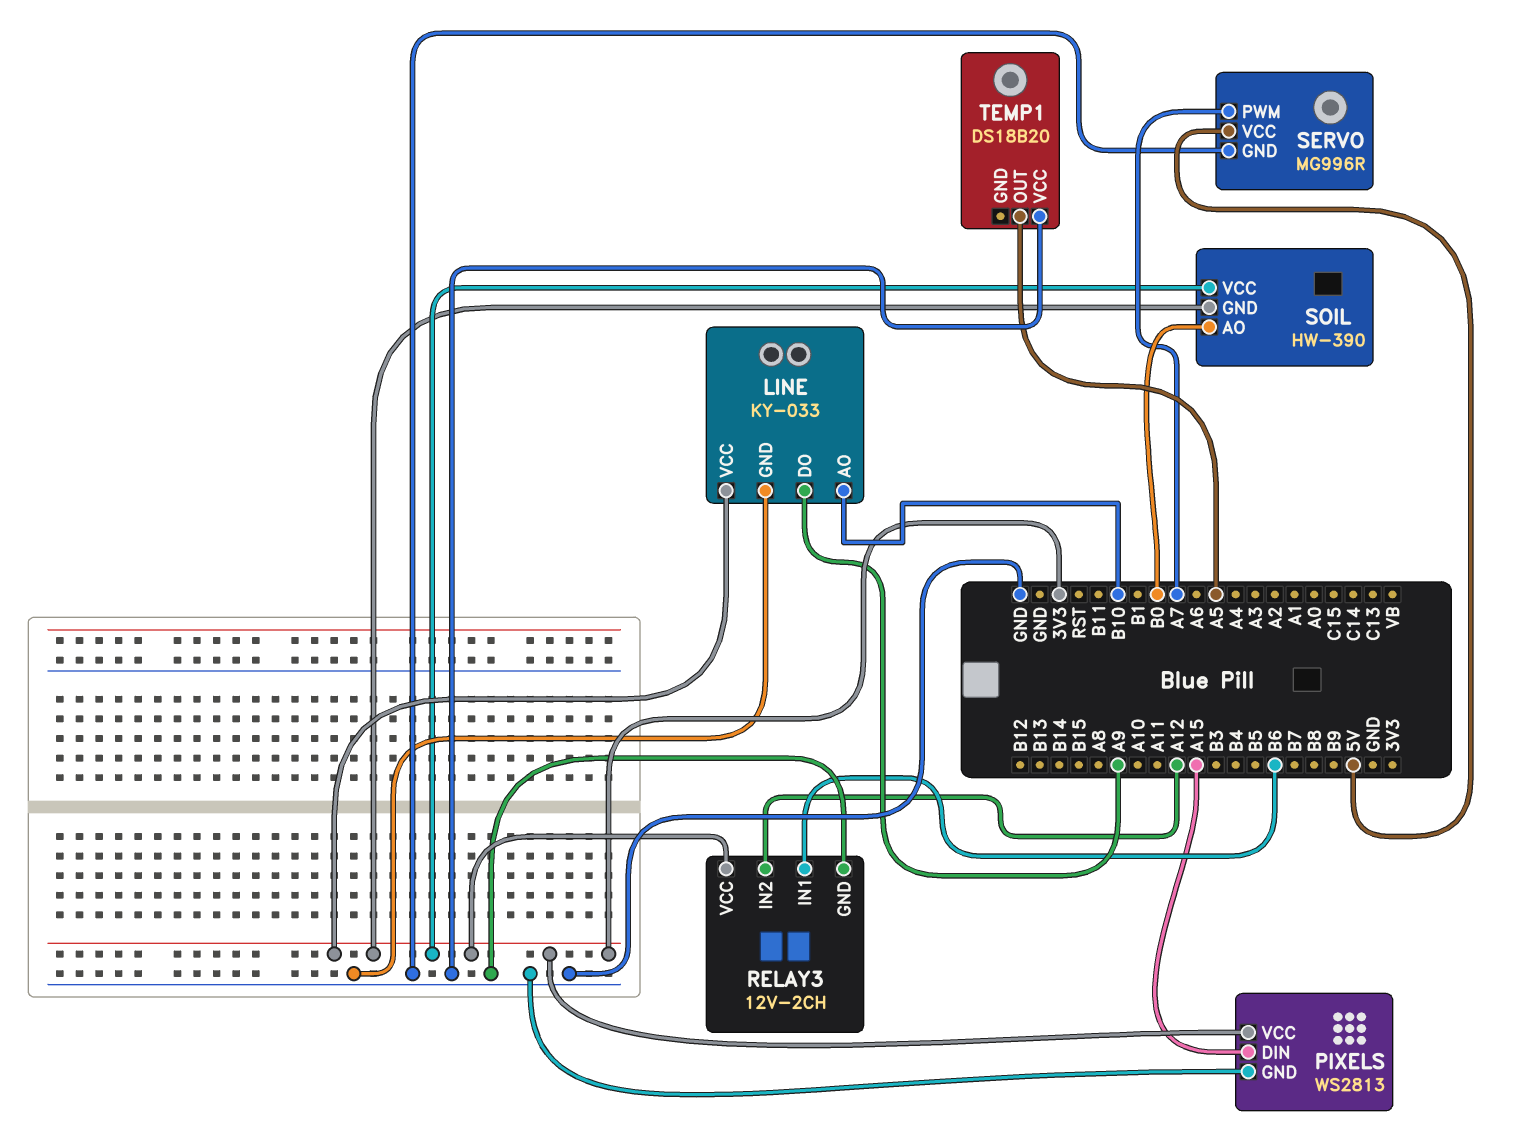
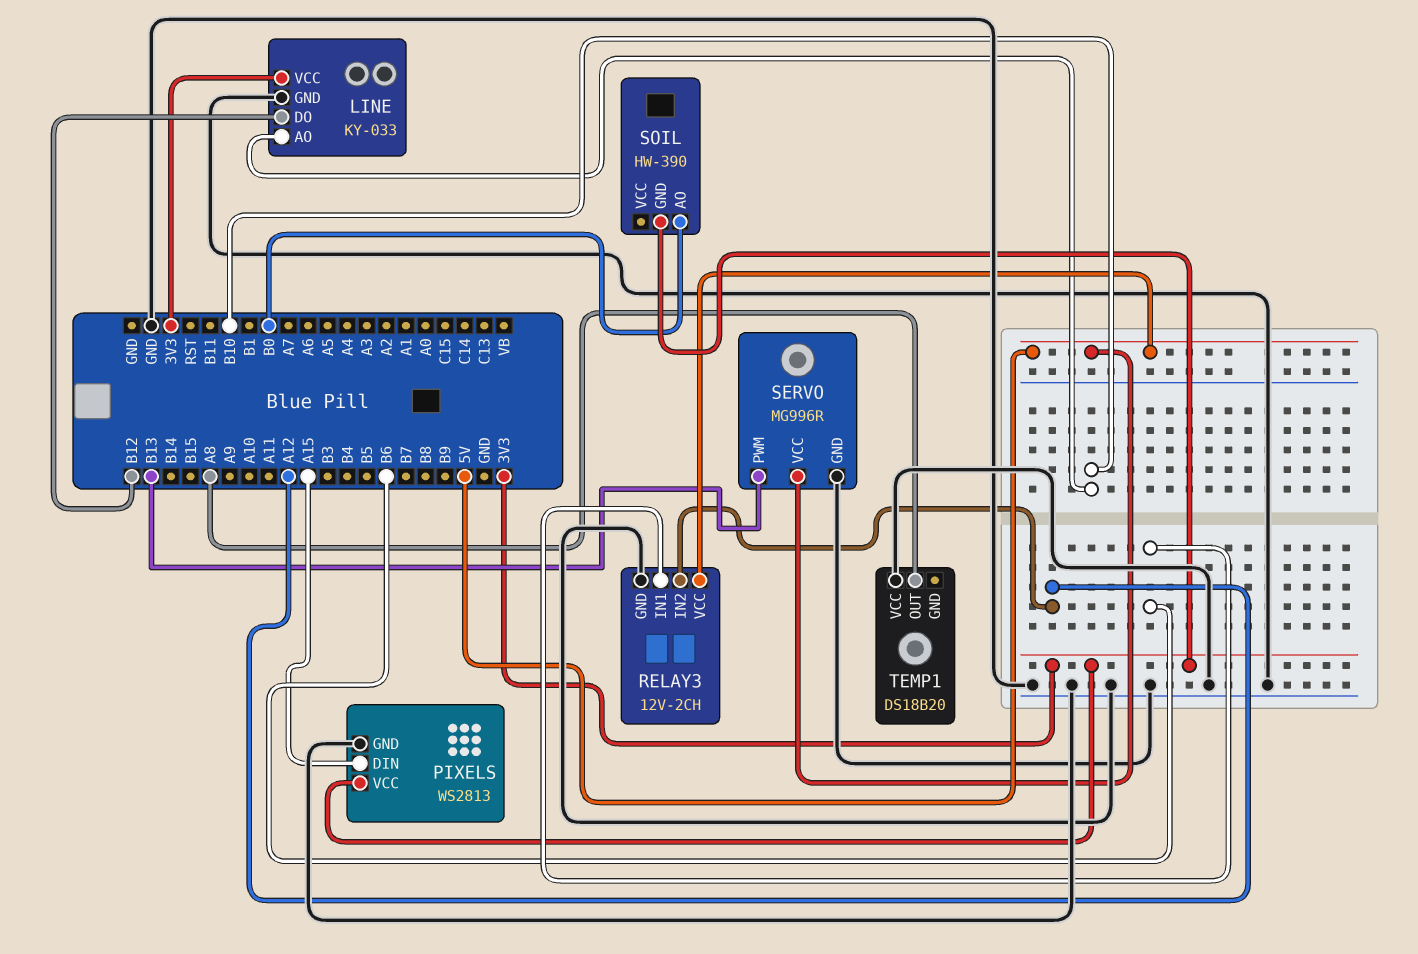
LINE pin DO: A9 -> B12
RELAY3 pin VCC: 3V3 -> 5V
SERVO pin PWM: A7 -> B13
SOIL pin VCC: 3V3 -> none
TEMP1 pin OUT: A5 -> A8

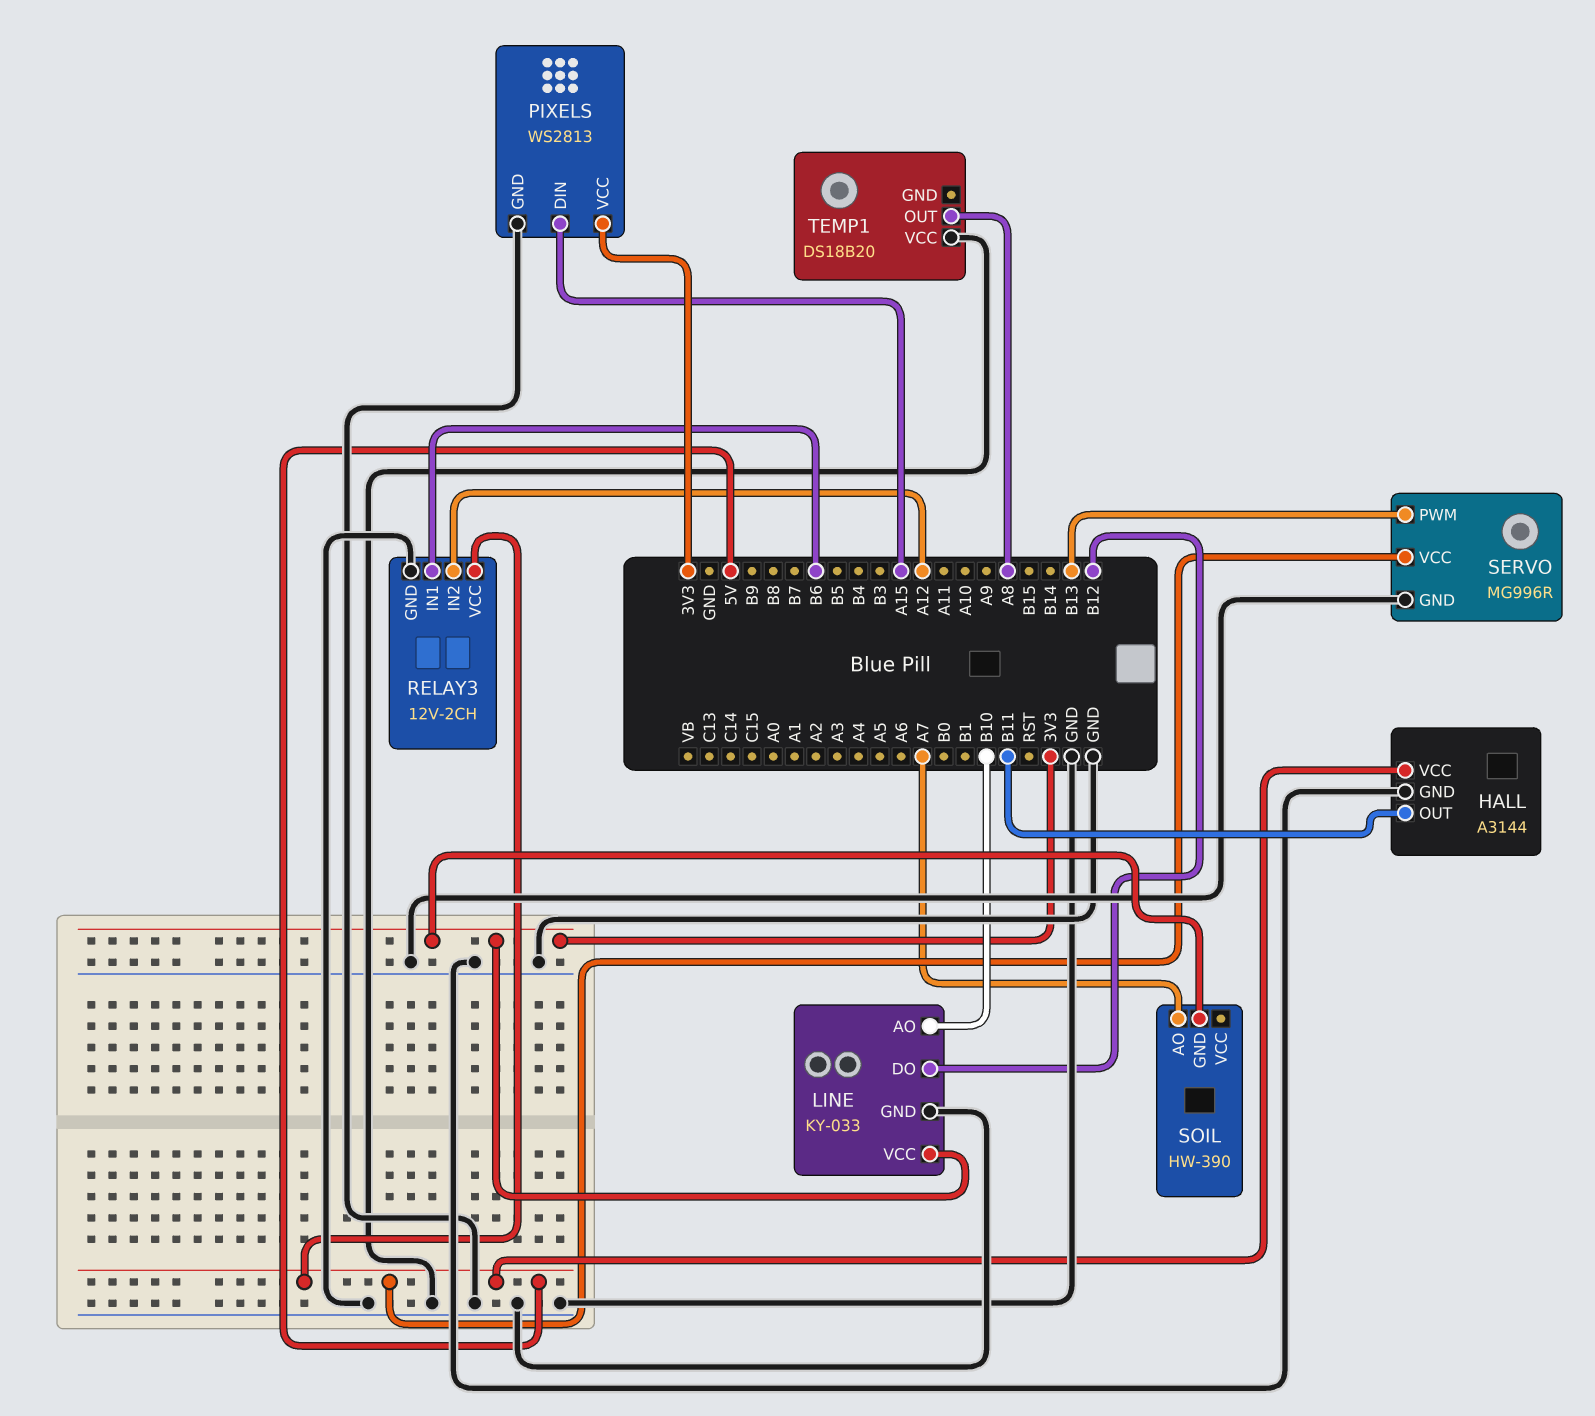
HALL: none -> A3144
HALL pin GND: none -> GND
HALL pin OUT: none -> B11
HALL pin VCC: none -> 5V
SOIL pin AO: B0 -> A7

